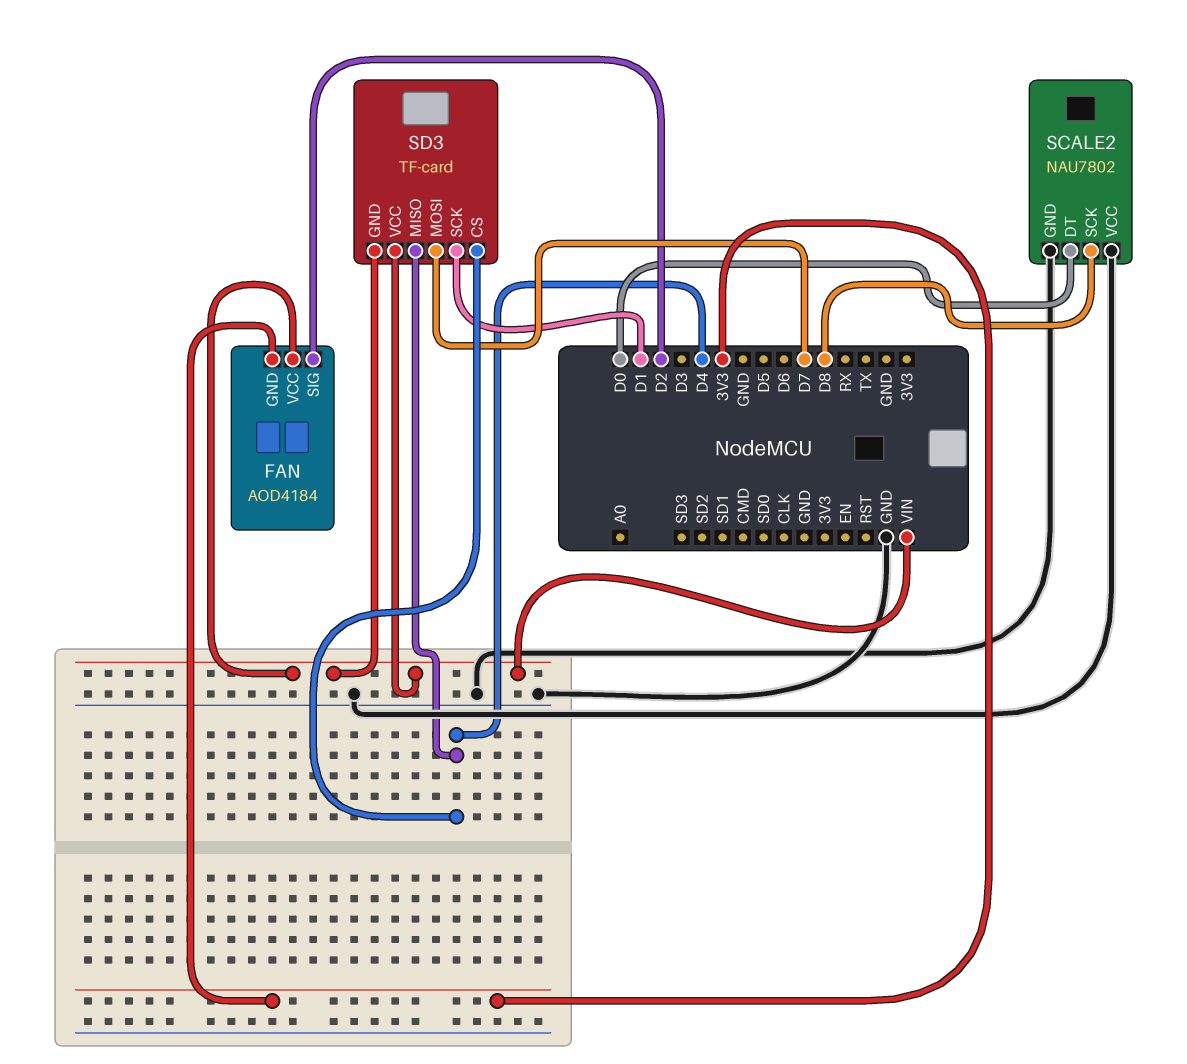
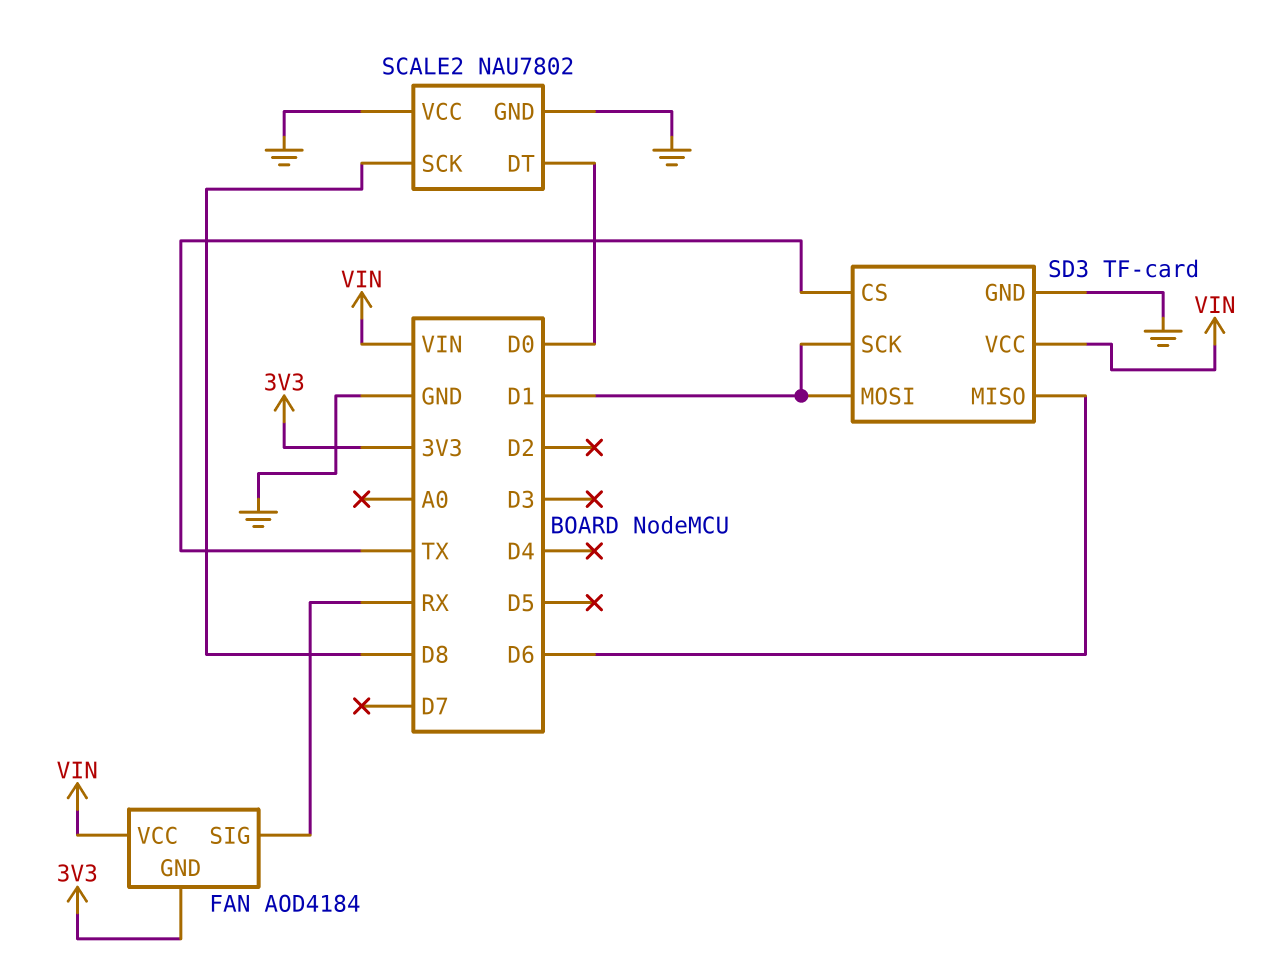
FAN pin SIG: D2 -> RX
SD3 pin CS: D4 -> TX
SD3 pin GND: VIN -> GND
SD3 pin MISO: D4 -> D6
SD3 pin MOSI: D7 -> D1

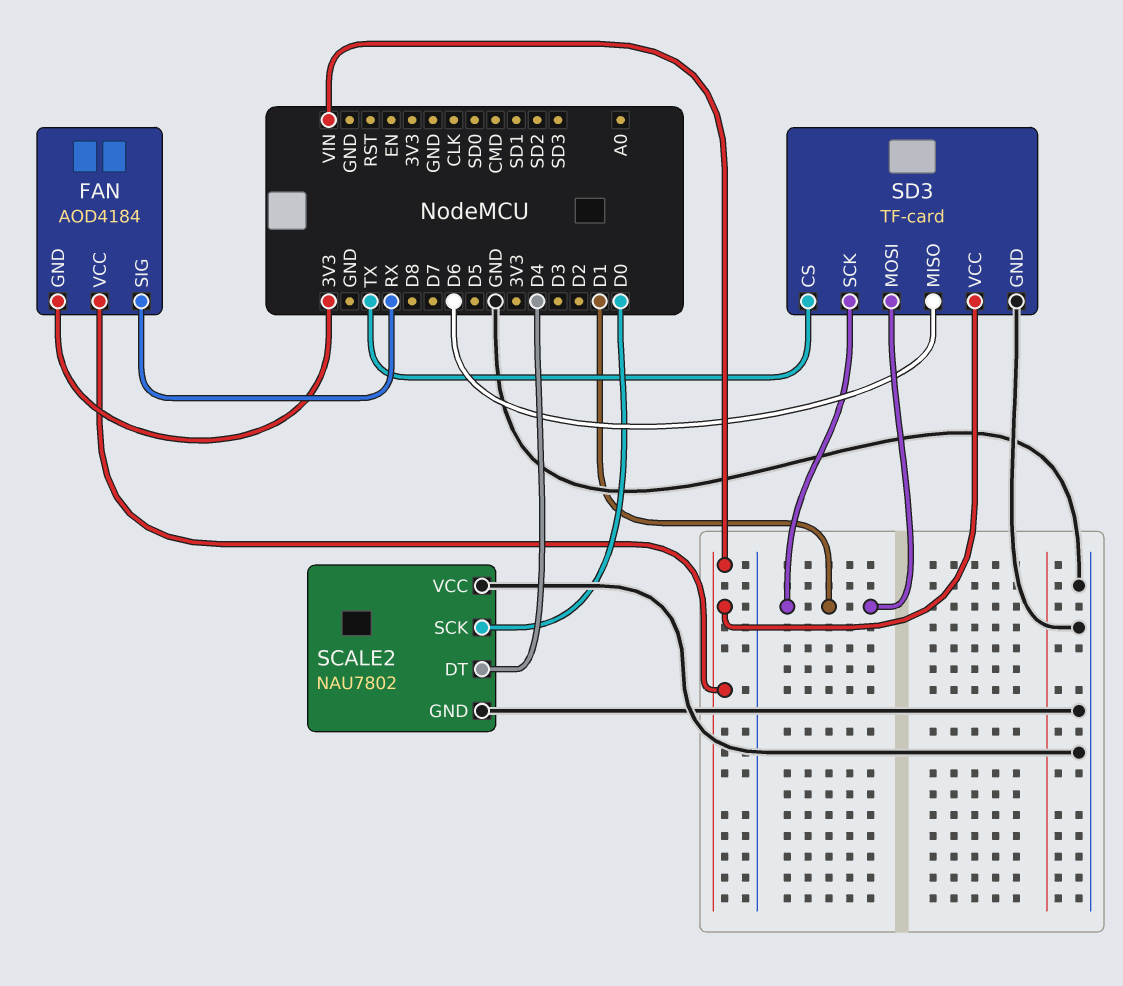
SCALE2 pin DT: D0 -> D4
SCALE2 pin SCK: D8 -> D0

